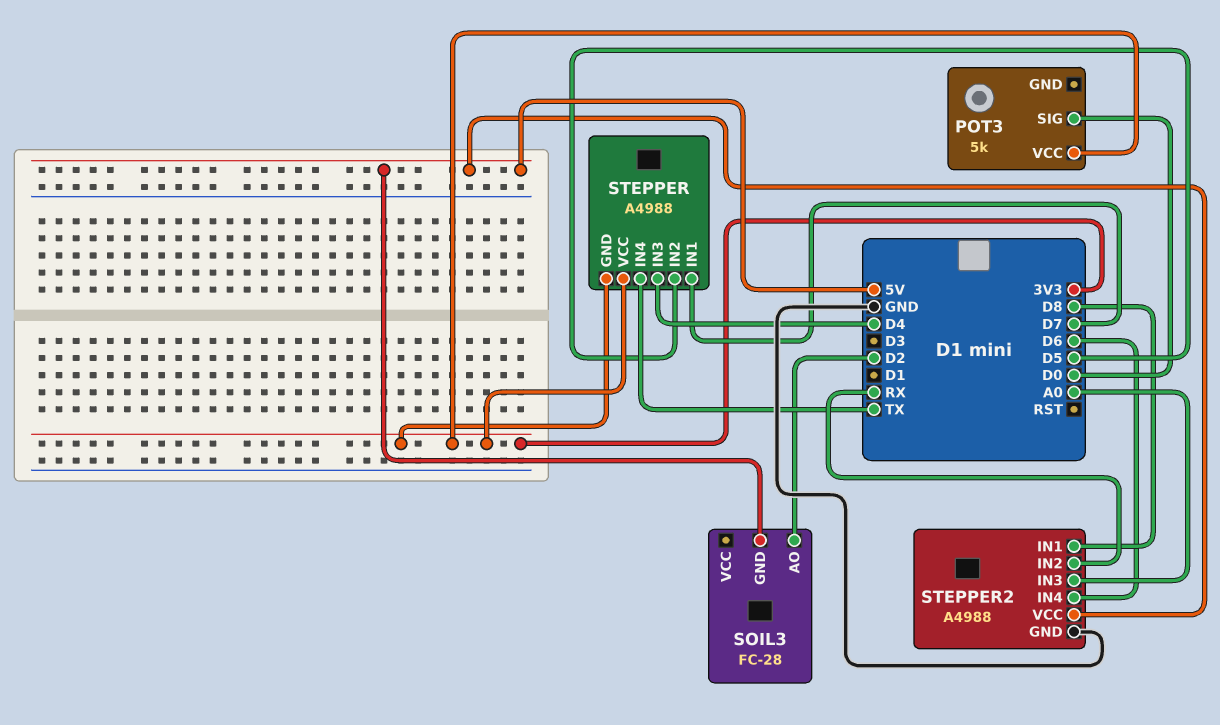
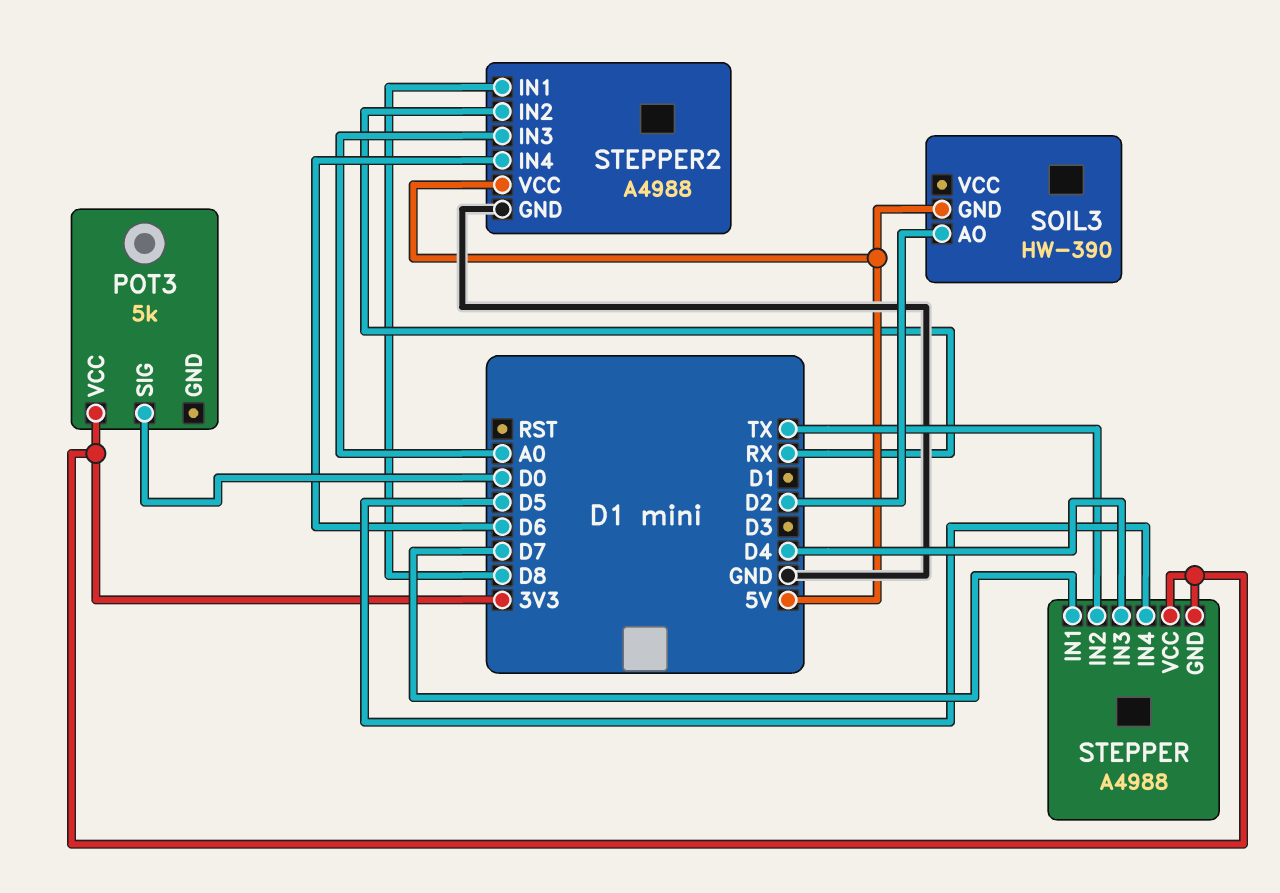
SOIL3: FC-28 -> HW-390
STEPPER pin IN2: D5 -> TX
STEPPER pin IN4: TX -> D5

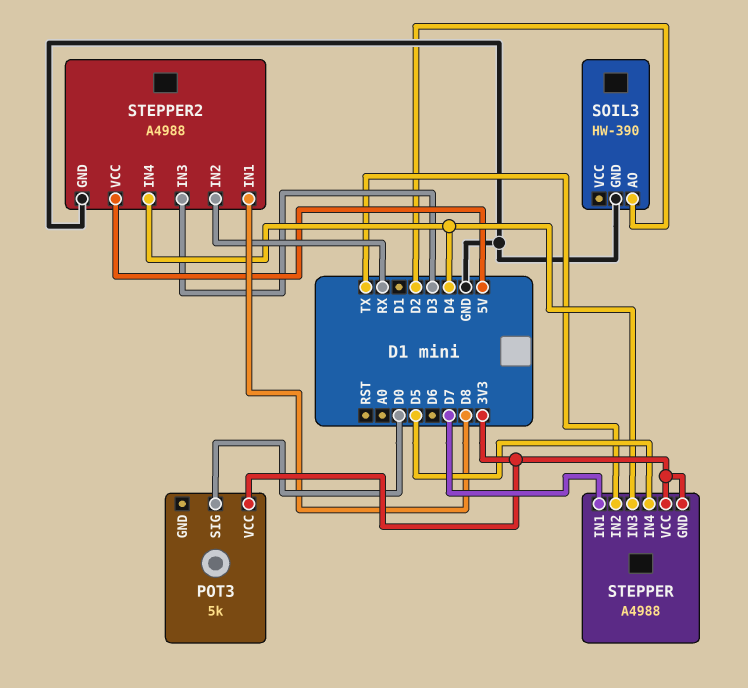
SOIL3 pin GND: 5V -> GND
STEPPER2 pin IN3: A0 -> D3
STEPPER2 pin IN4: D6 -> D4

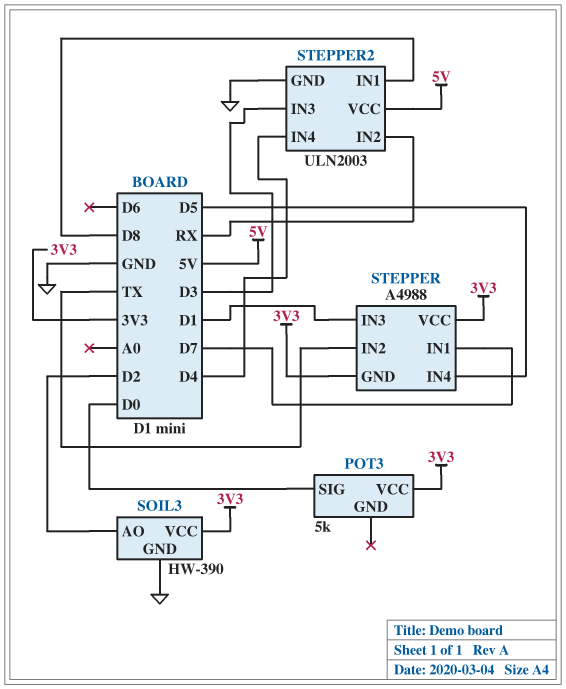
SOIL3 pin VCC: none -> 3V3
STEPPER pin IN3: D4 -> D1
STEPPER2: A4988 -> ULN2003

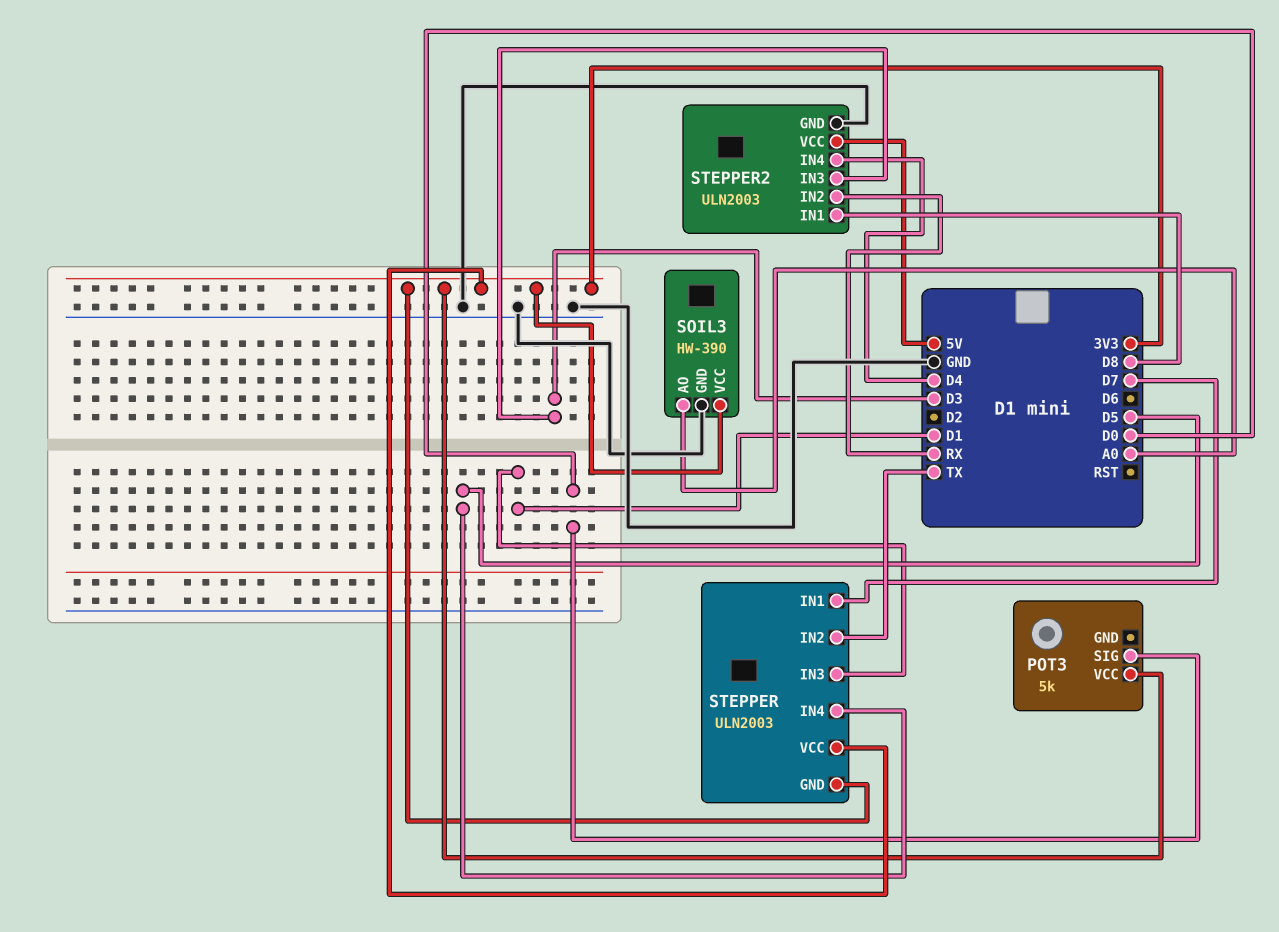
SOIL3 pin AO: D2 -> A0
STEPPER: A4988 -> ULN2003

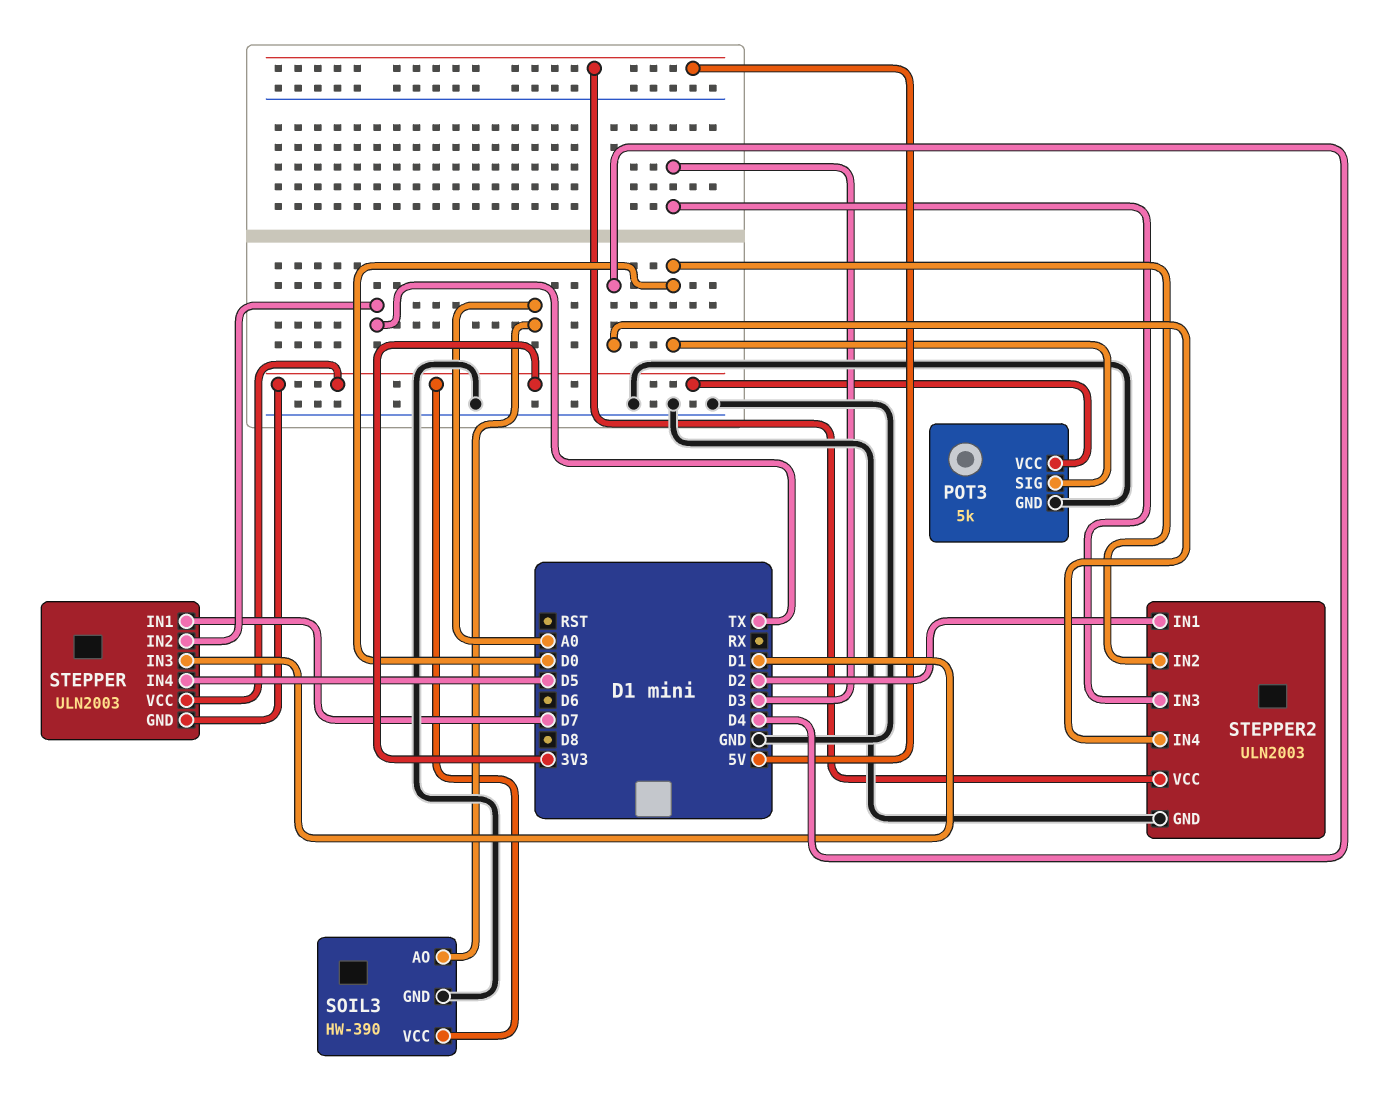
POT3 pin GND: none -> GND
STEPPER2 pin IN1: D8 -> D2
STEPPER2 pin IN2: RX -> D0

